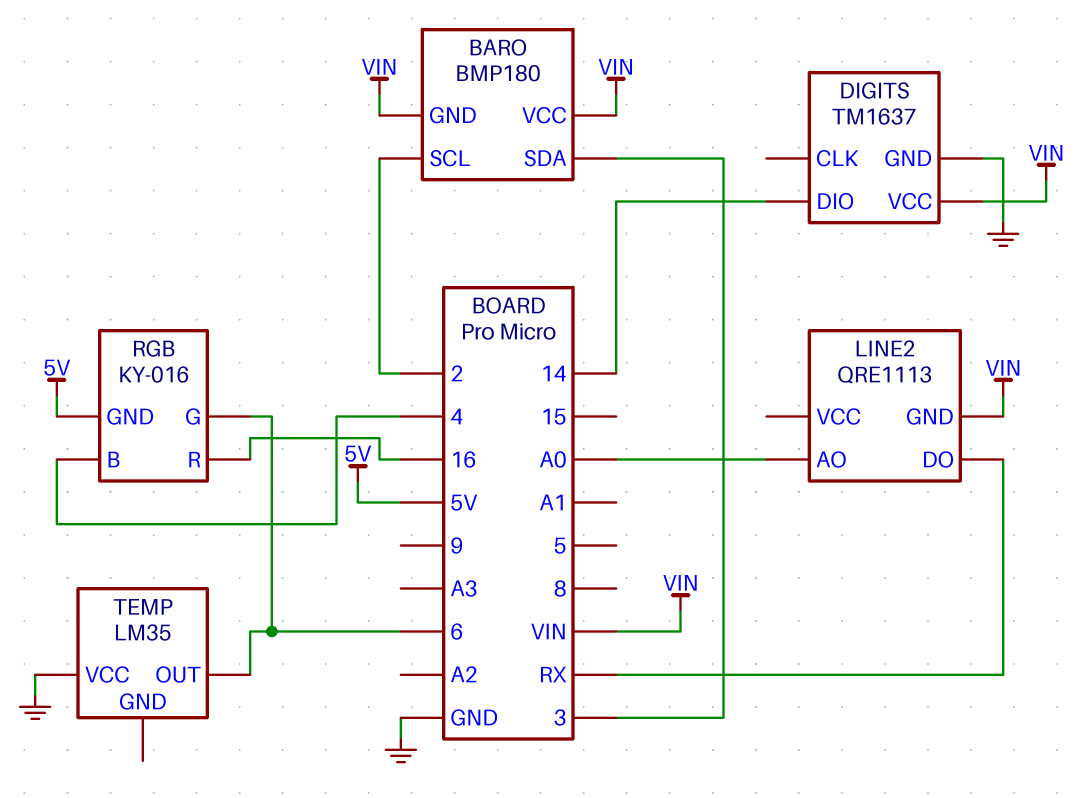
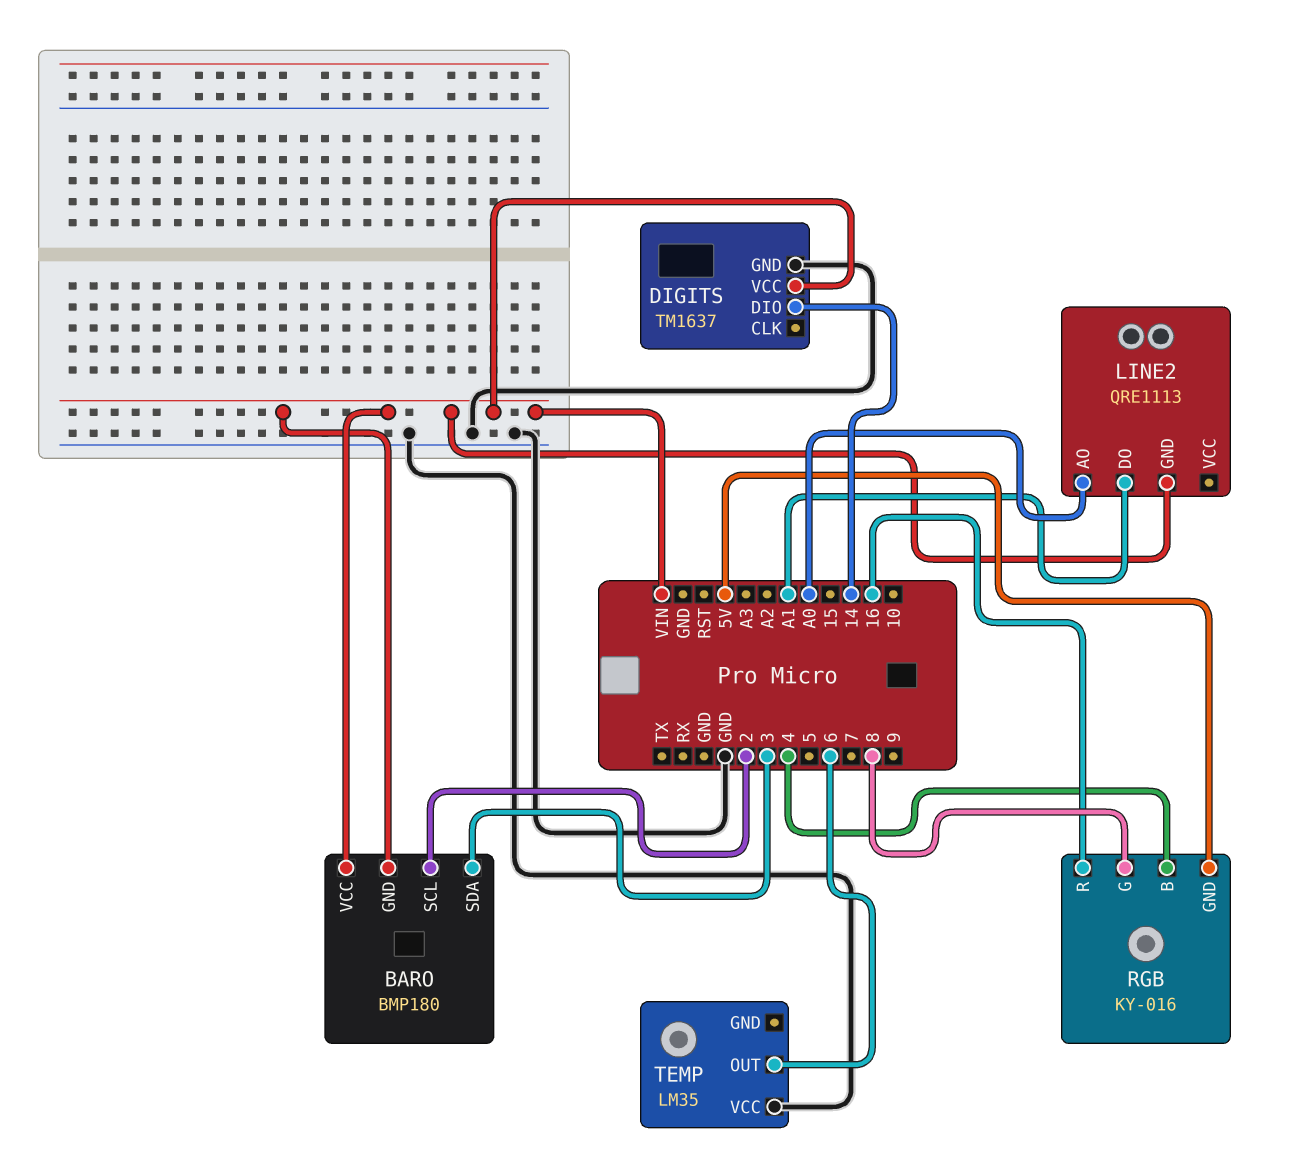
LINE2 pin DO: RX -> A1
RGB pin G: 6 -> 8

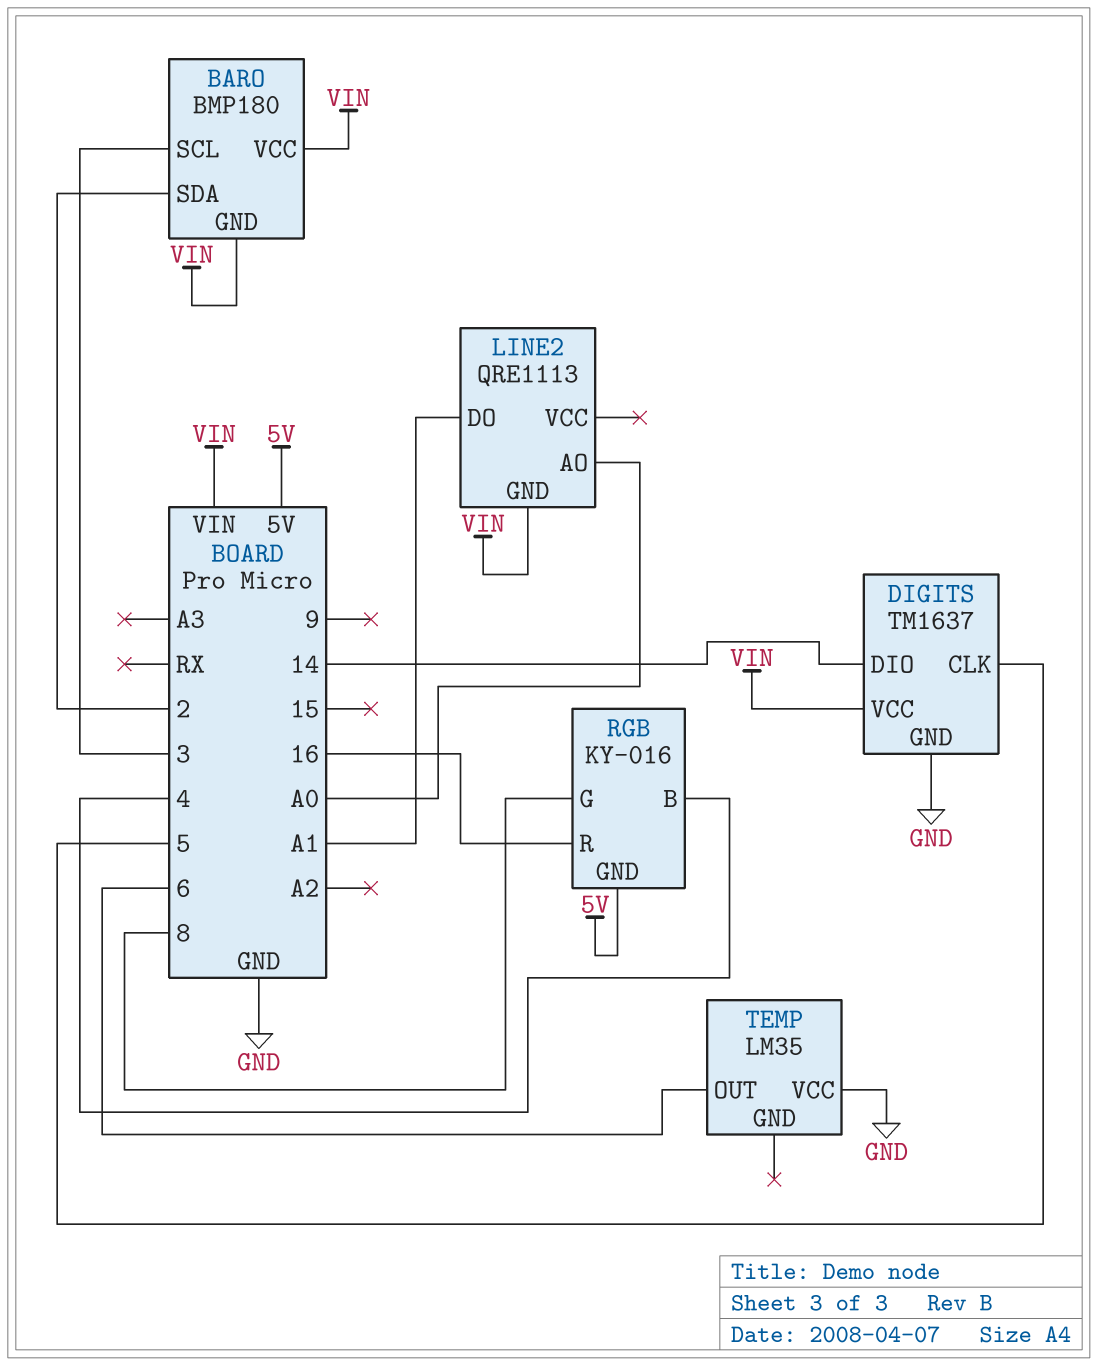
BARO pin SCL: 2 -> 3
BARO pin SDA: 3 -> 2
DIGITS pin CLK: none -> 5

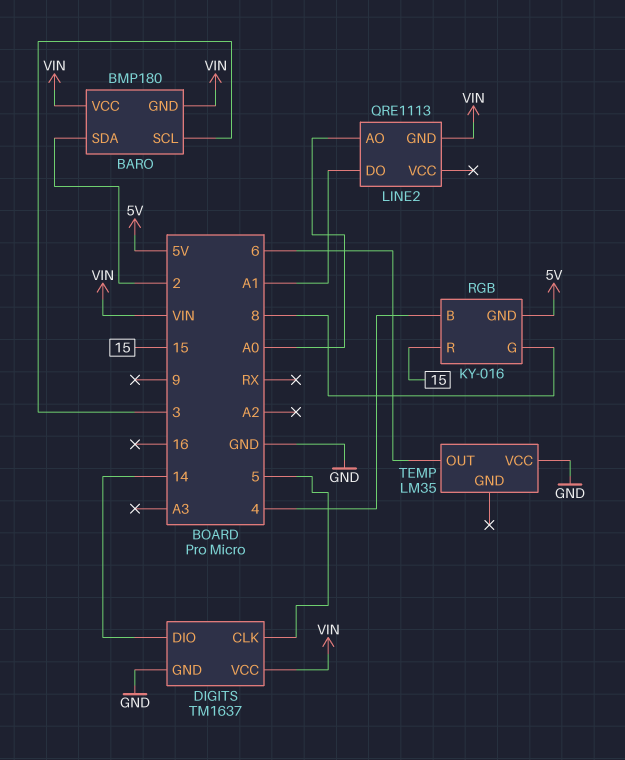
RGB pin R: 16 -> 15

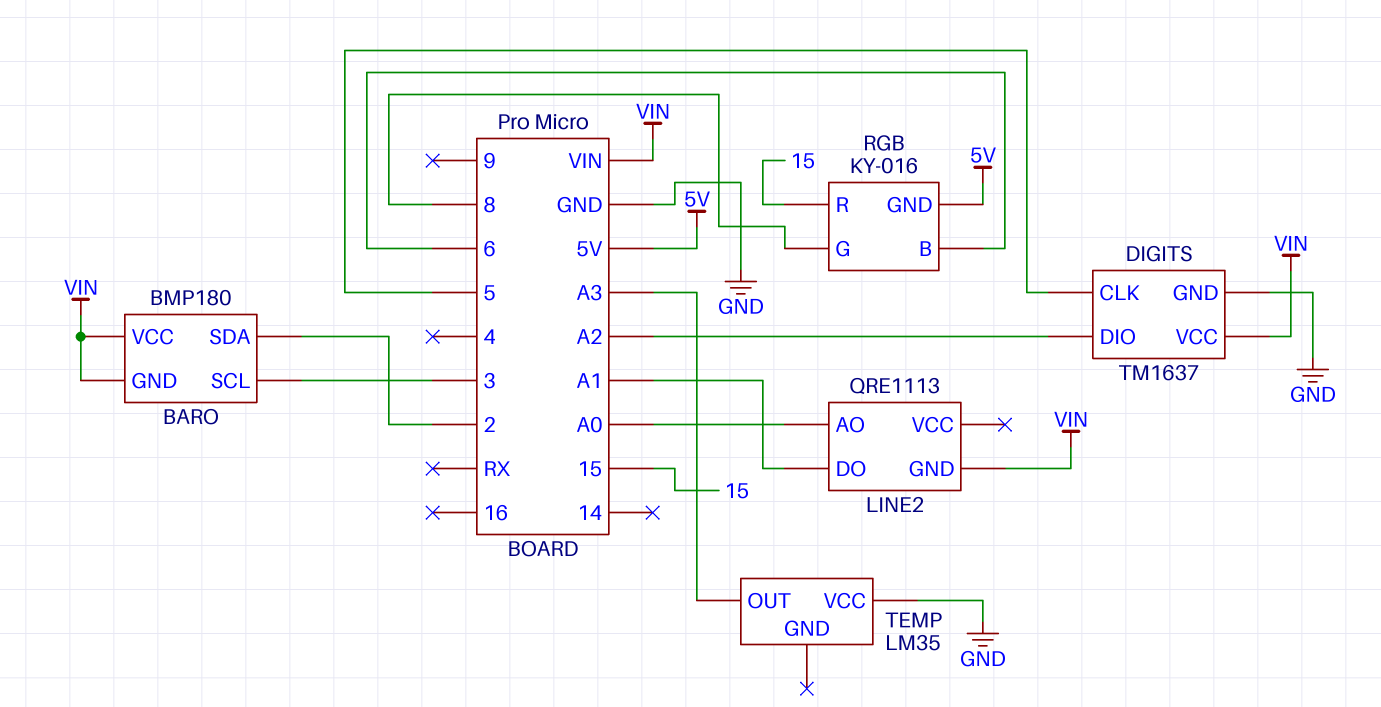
DIGITS pin DIO: 14 -> A2
RGB pin B: 4 -> 6
TEMP pin OUT: 6 -> A3

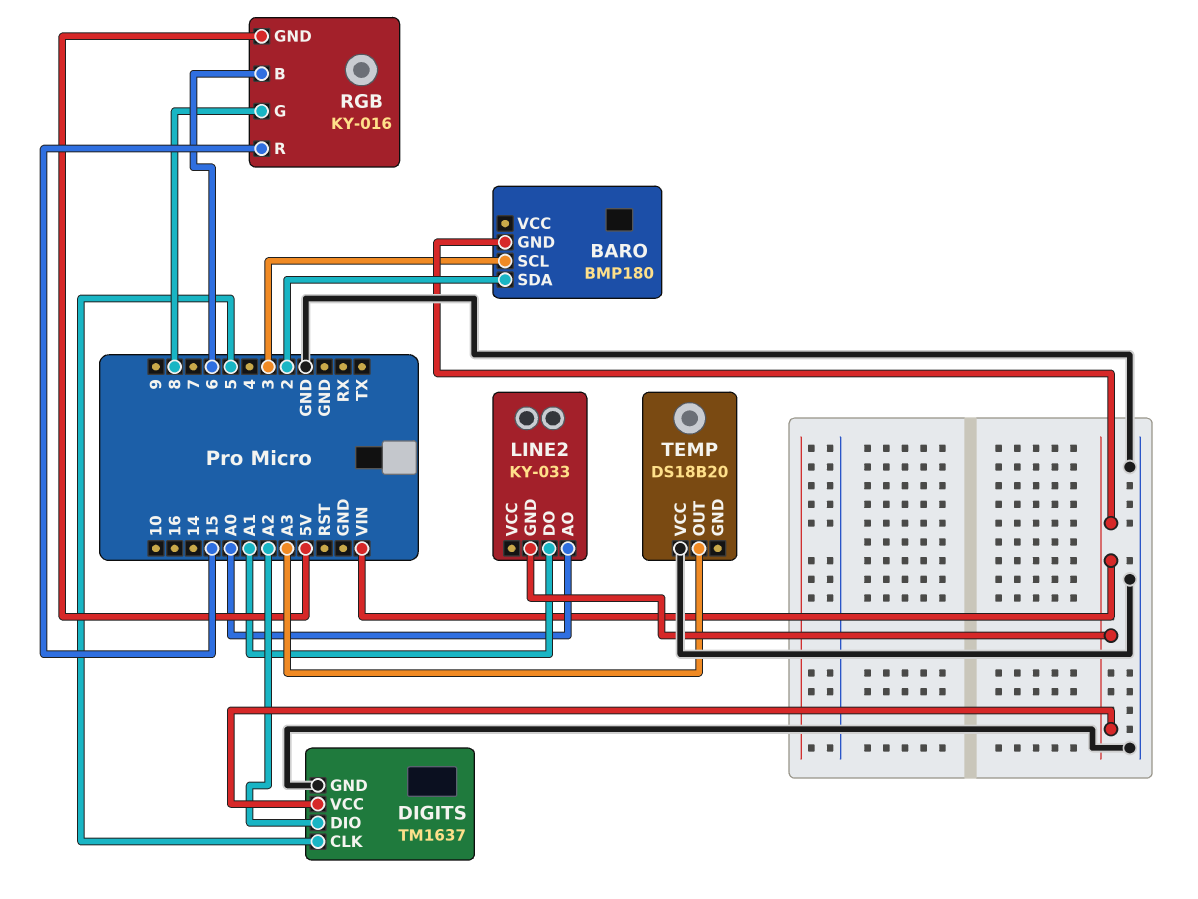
BARO pin VCC: VIN -> none
LINE2: QRE1113 -> KY-033
TEMP: LM35 -> DS18B20

